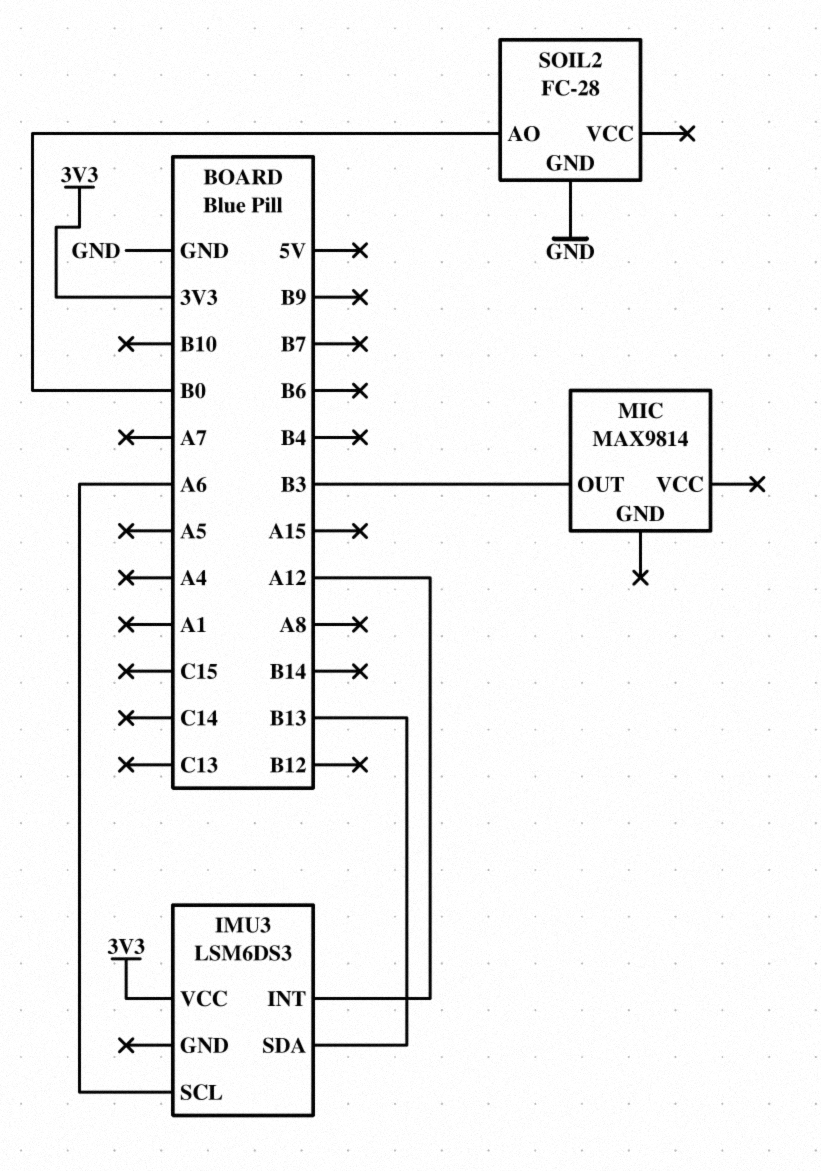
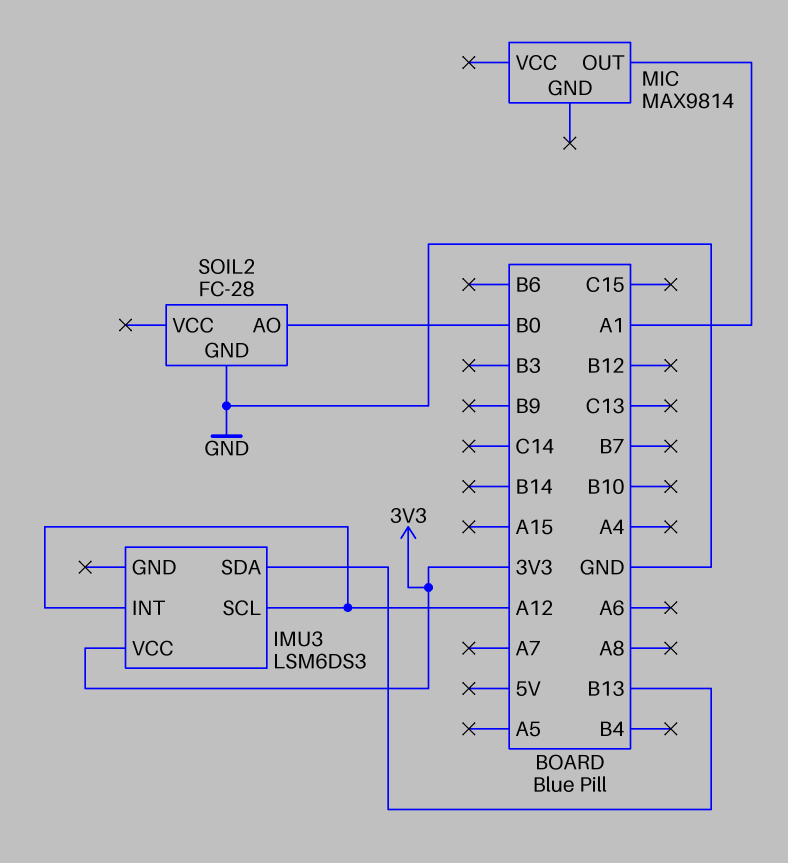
IMU3 pin SCL: A6 -> A12
MIC pin OUT: B3 -> A1

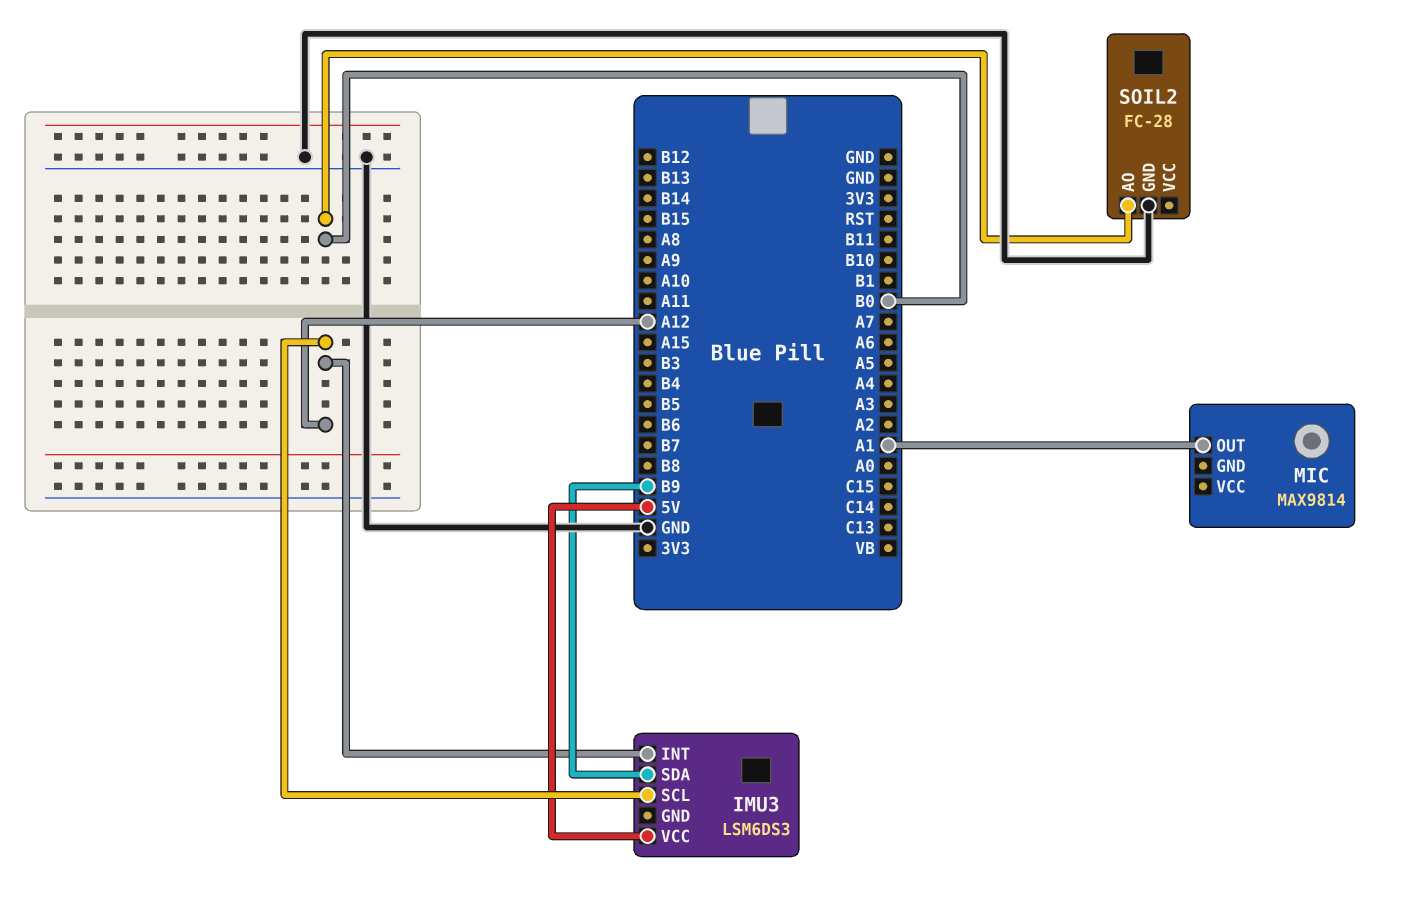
IMU3 pin SDA: B13 -> B9
IMU3 pin VCC: 3V3 -> 5V

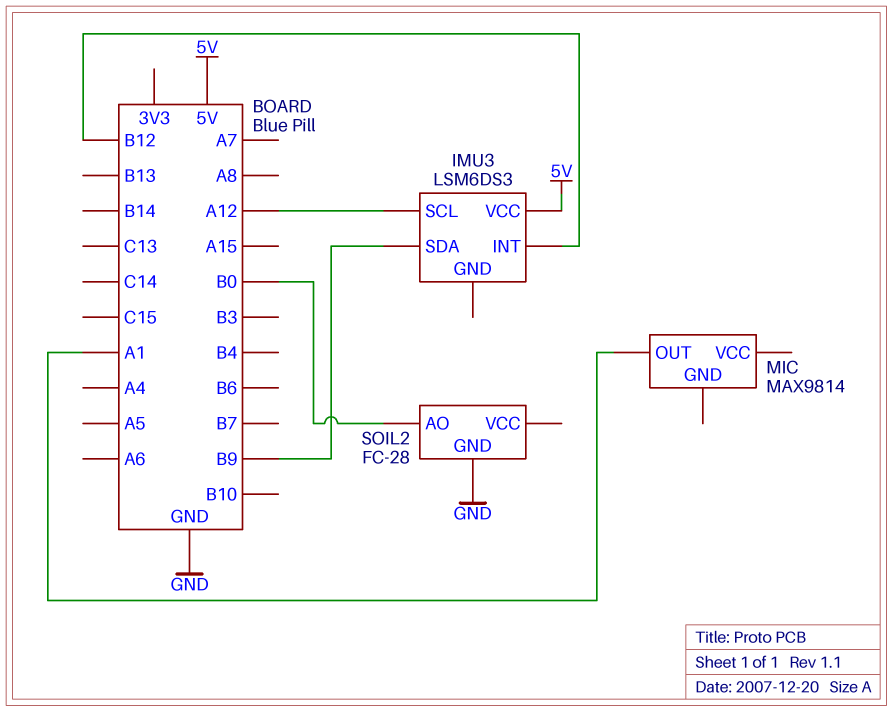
IMU3 pin INT: A12 -> B12

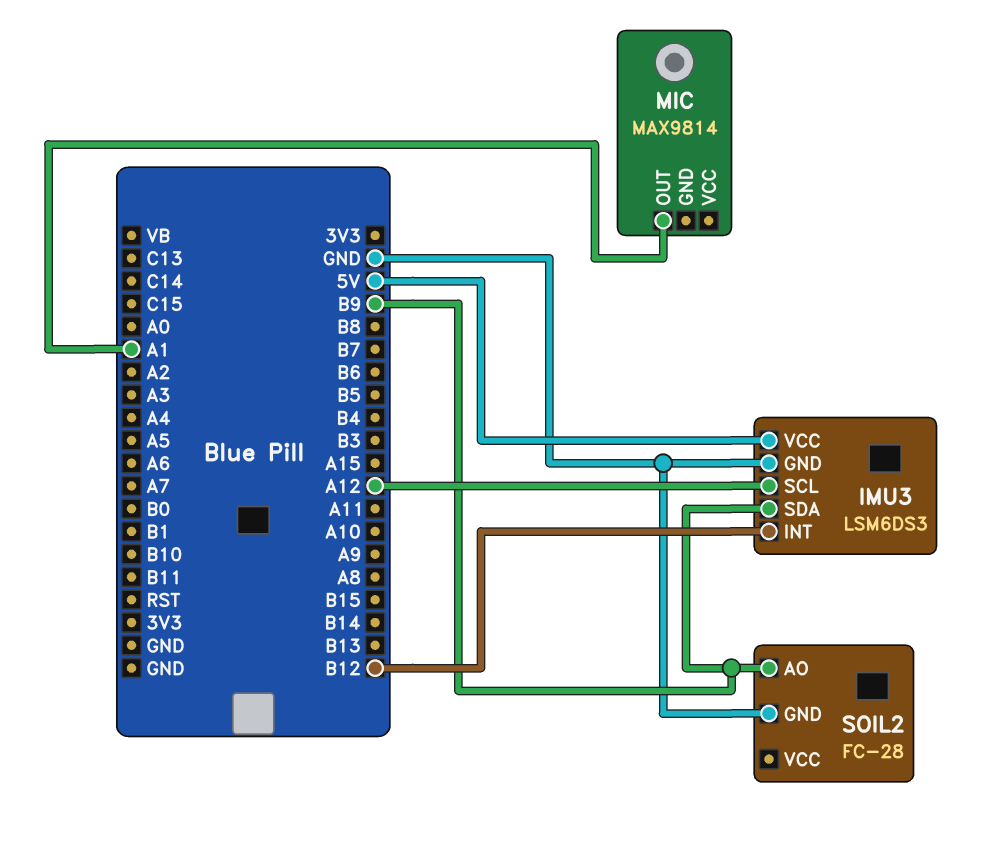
IMU3 pin GND: none -> GND
SOIL2 pin AO: B0 -> B9

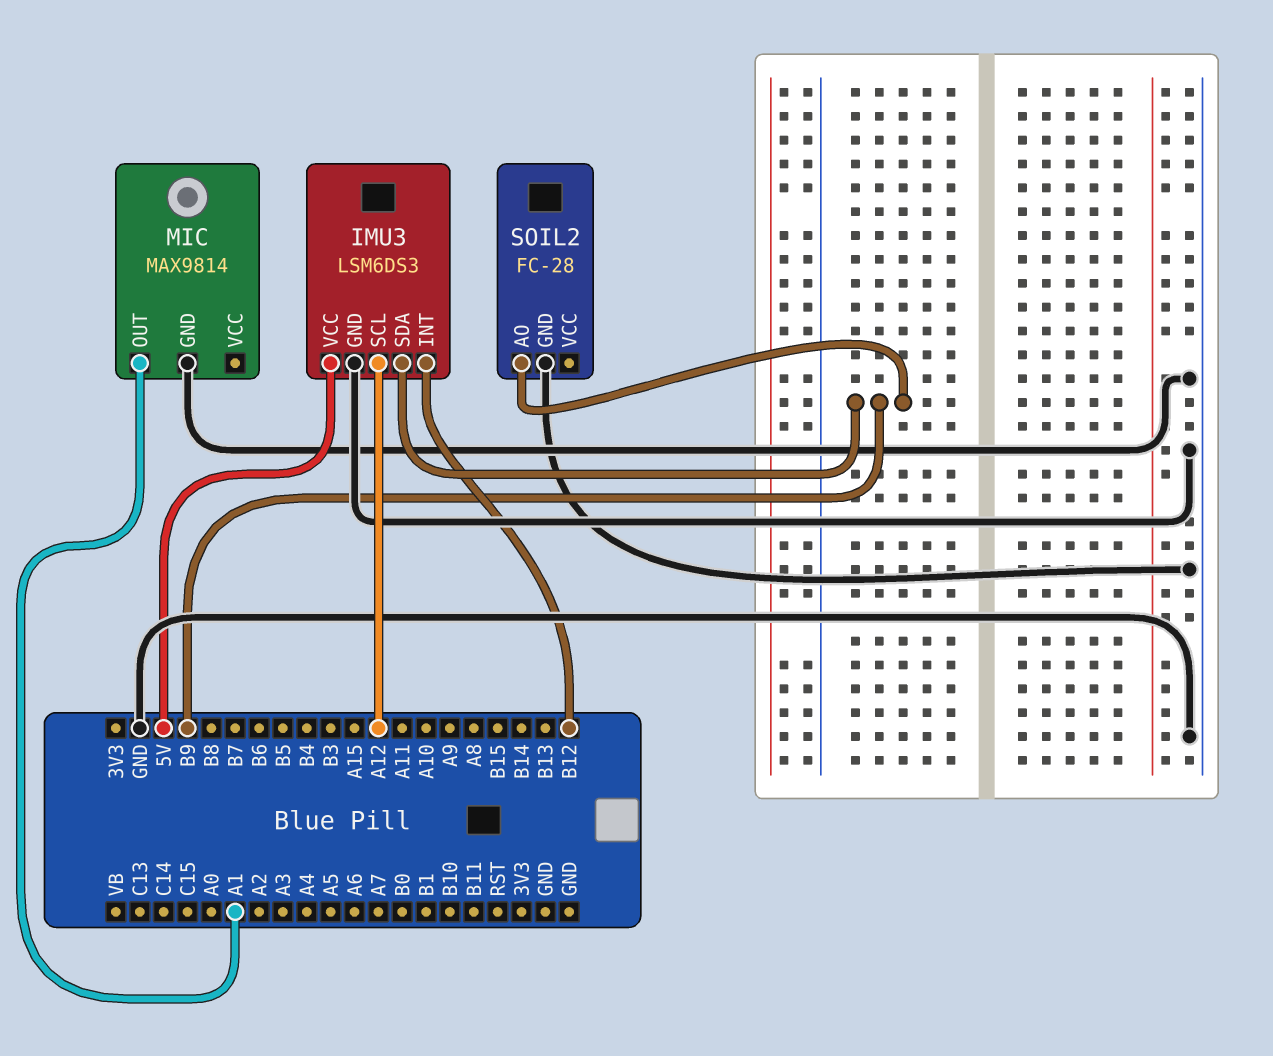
MIC pin GND: none -> GND

